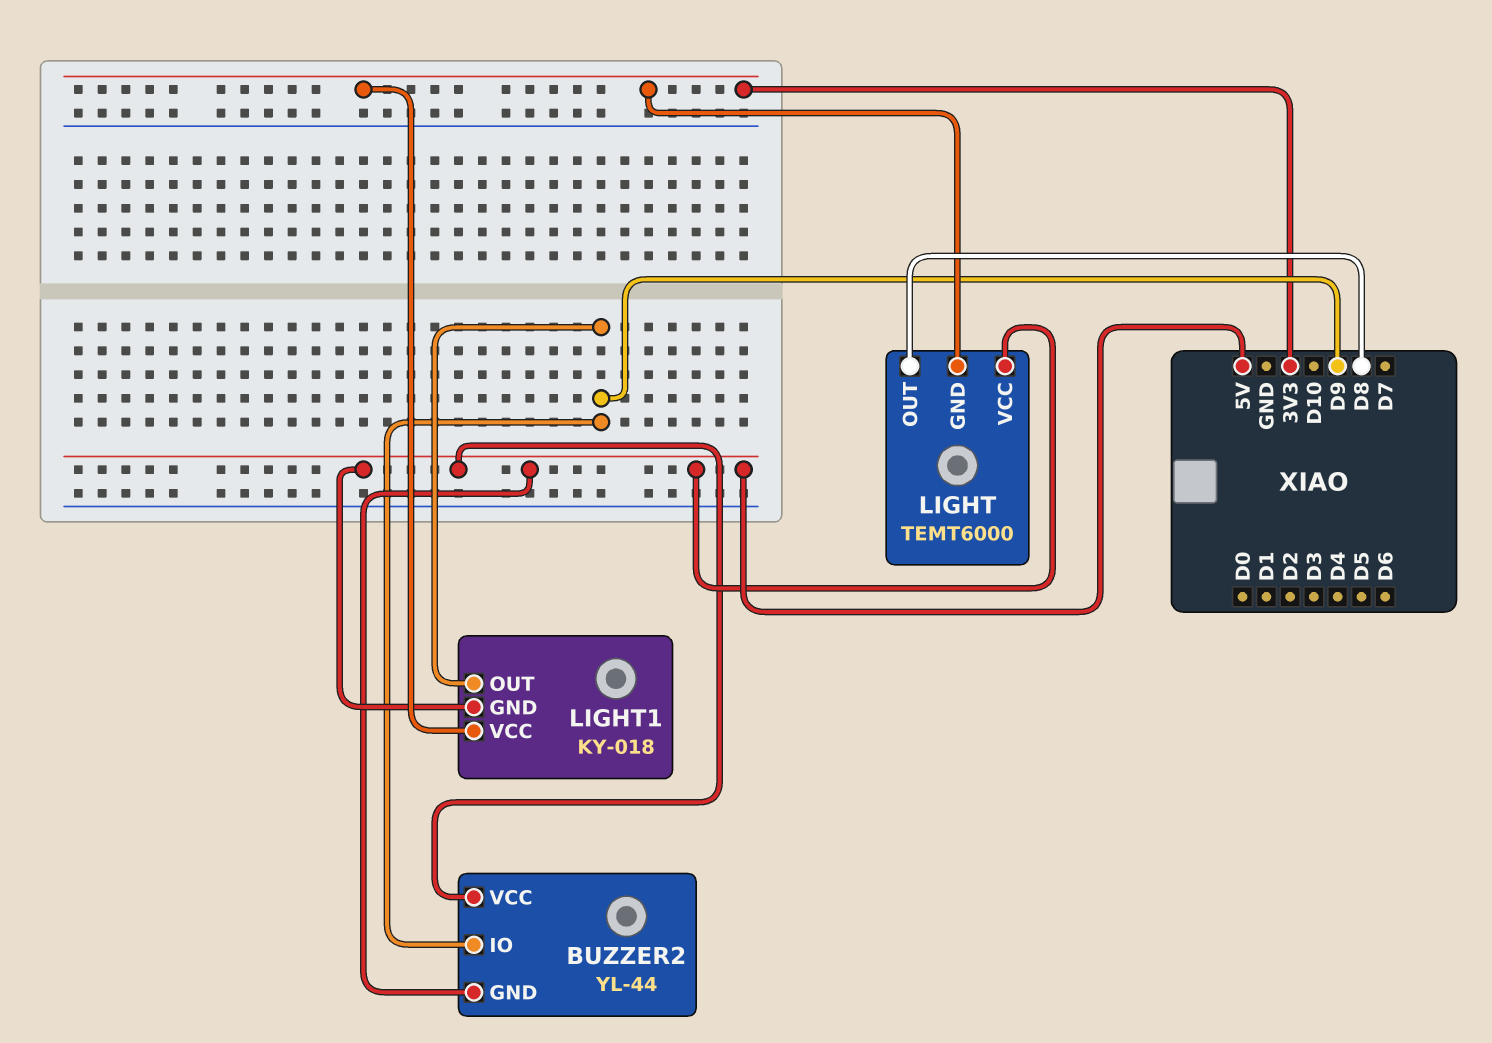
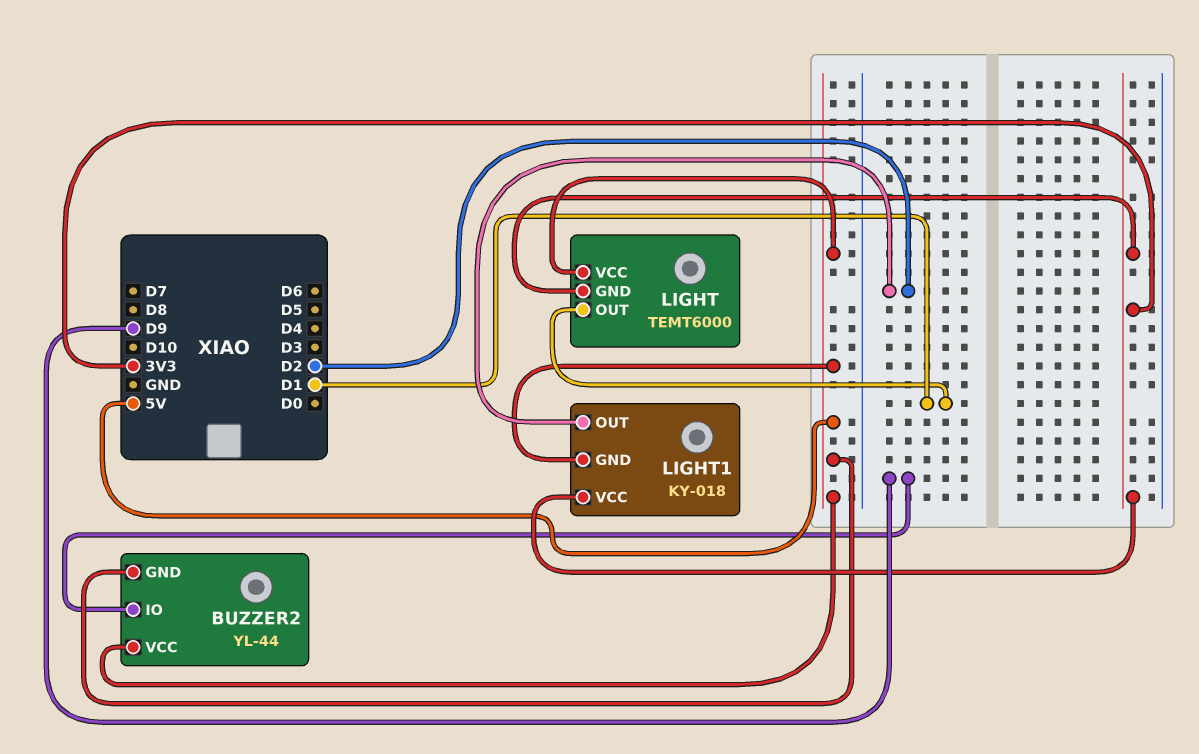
LIGHT pin OUT: D8 -> D1
LIGHT1 pin OUT: D9 -> D2

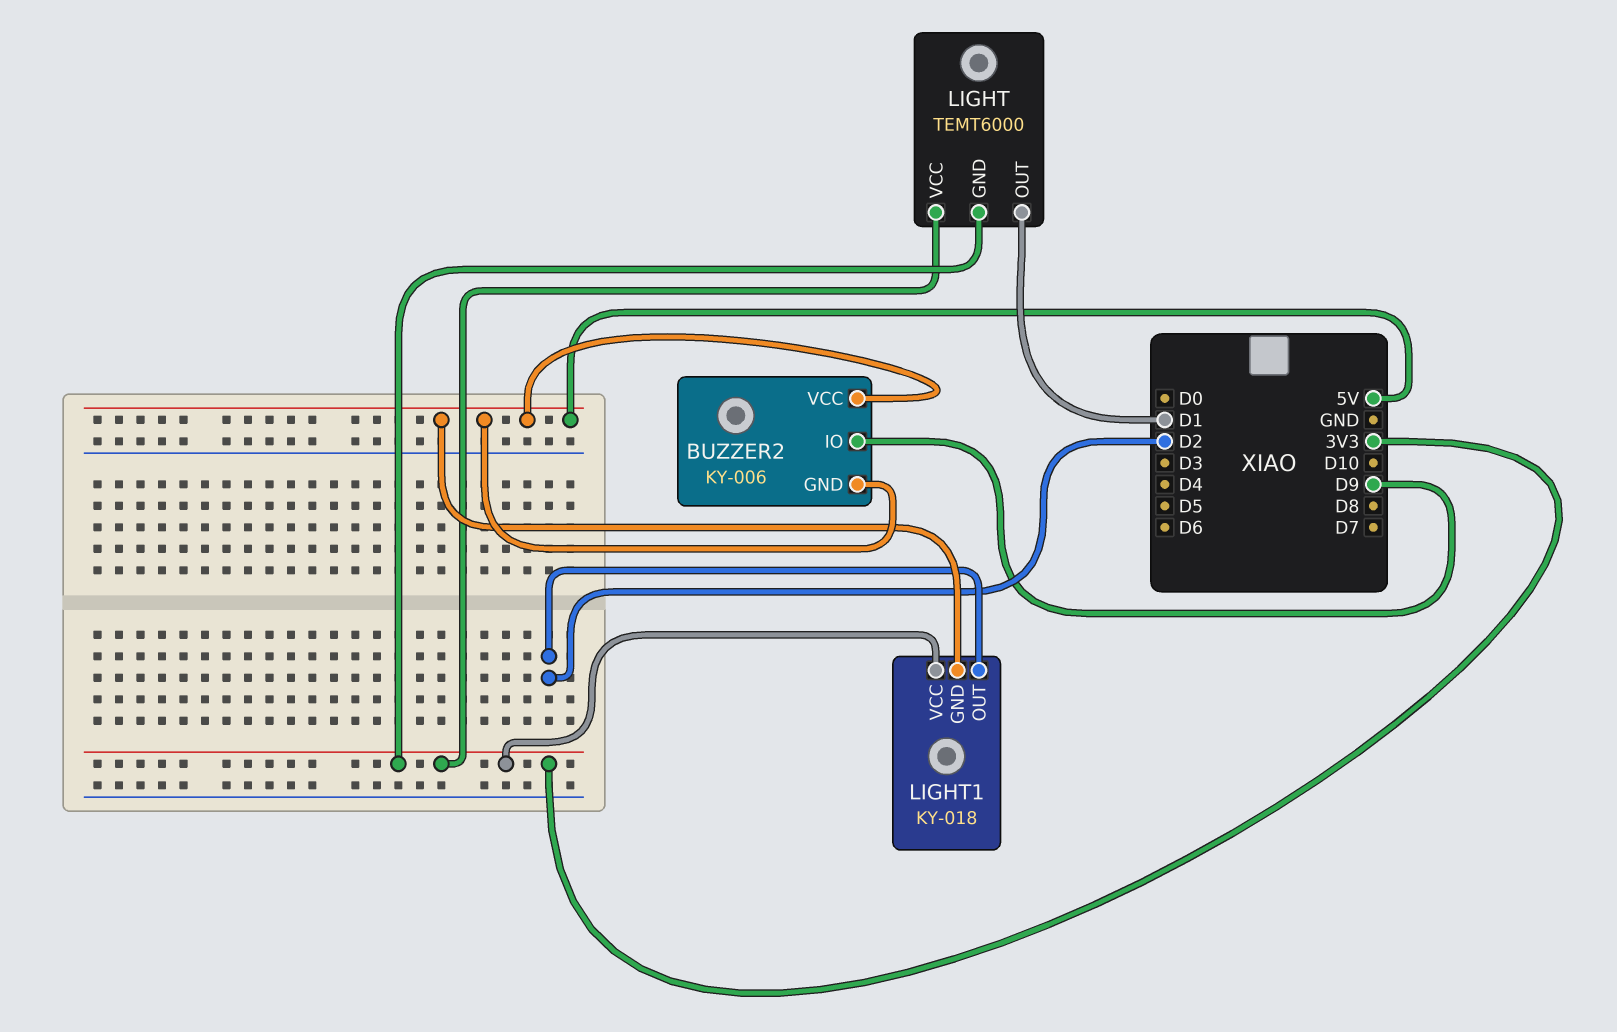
BUZZER2: YL-44 -> KY-006
LIGHT pin VCC: 5V -> 3V3

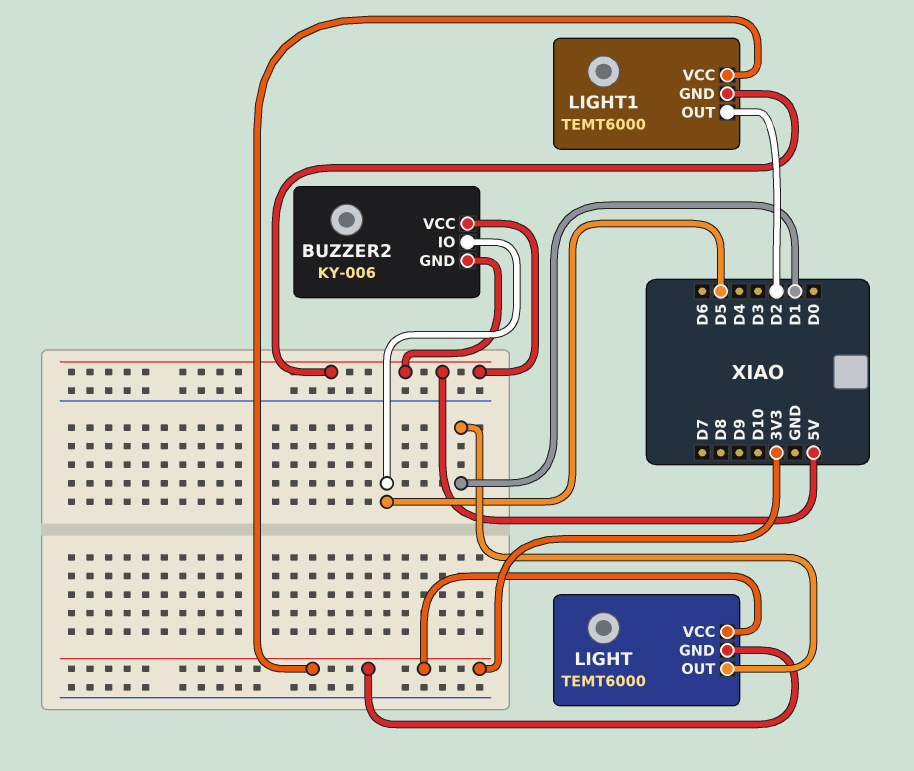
BUZZER2 pin IO: D9 -> D5
LIGHT1: KY-018 -> TEMT6000

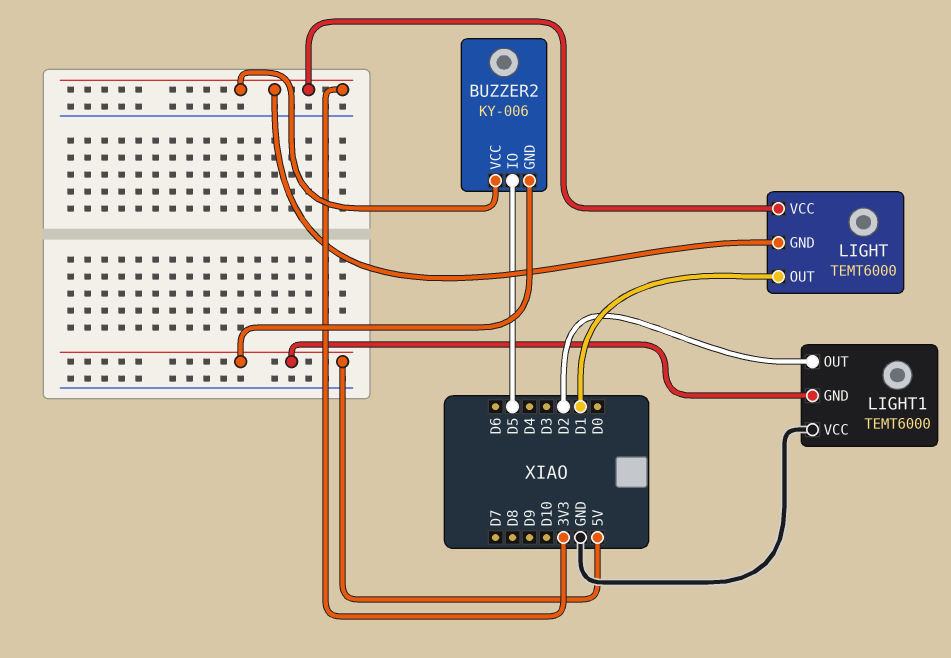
BUZZER2 pin VCC: 5V -> 3V3
LIGHT1 pin VCC: 3V3 -> GND

